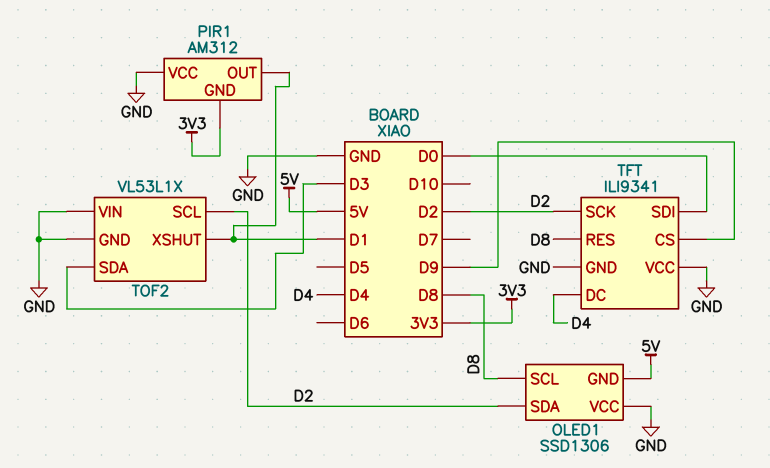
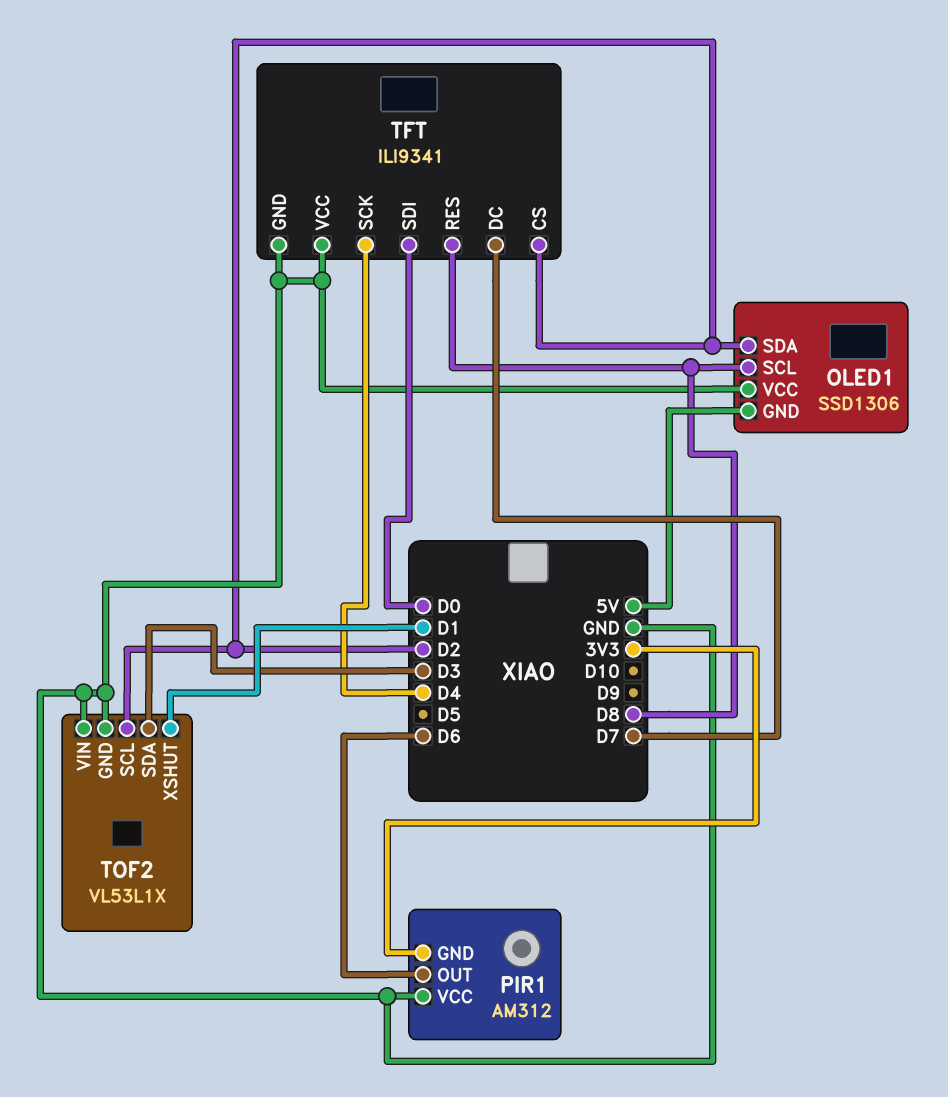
PIR1 pin OUT: D1 -> D6
TFT pin CS: D9 -> D2
TFT pin DC: D4 -> D7
TFT pin SCK: D2 -> D4

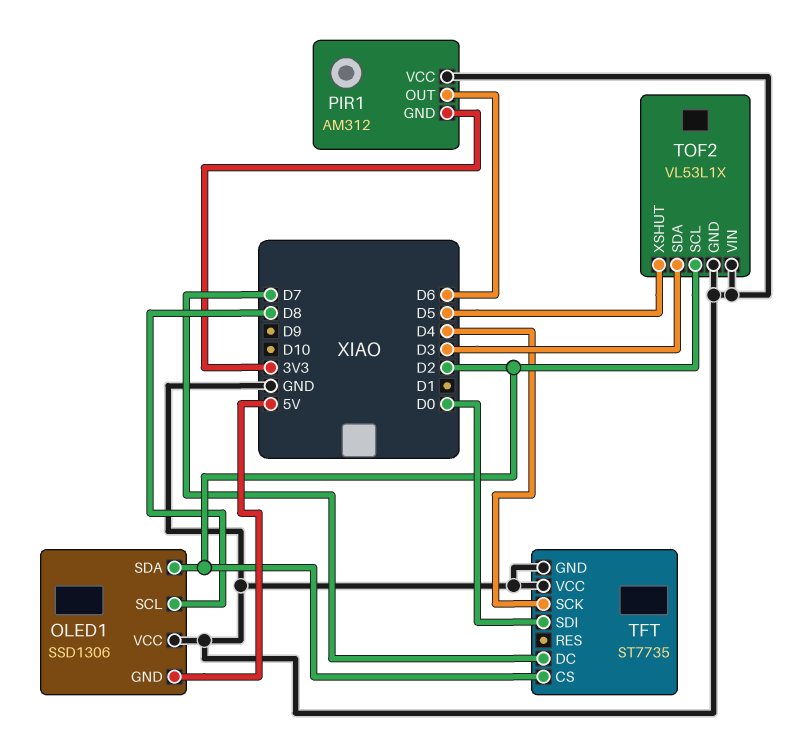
TFT: ILI9341 -> ST7735
TFT pin RES: D8 -> none
TOF2 pin XSHUT: D1 -> D5

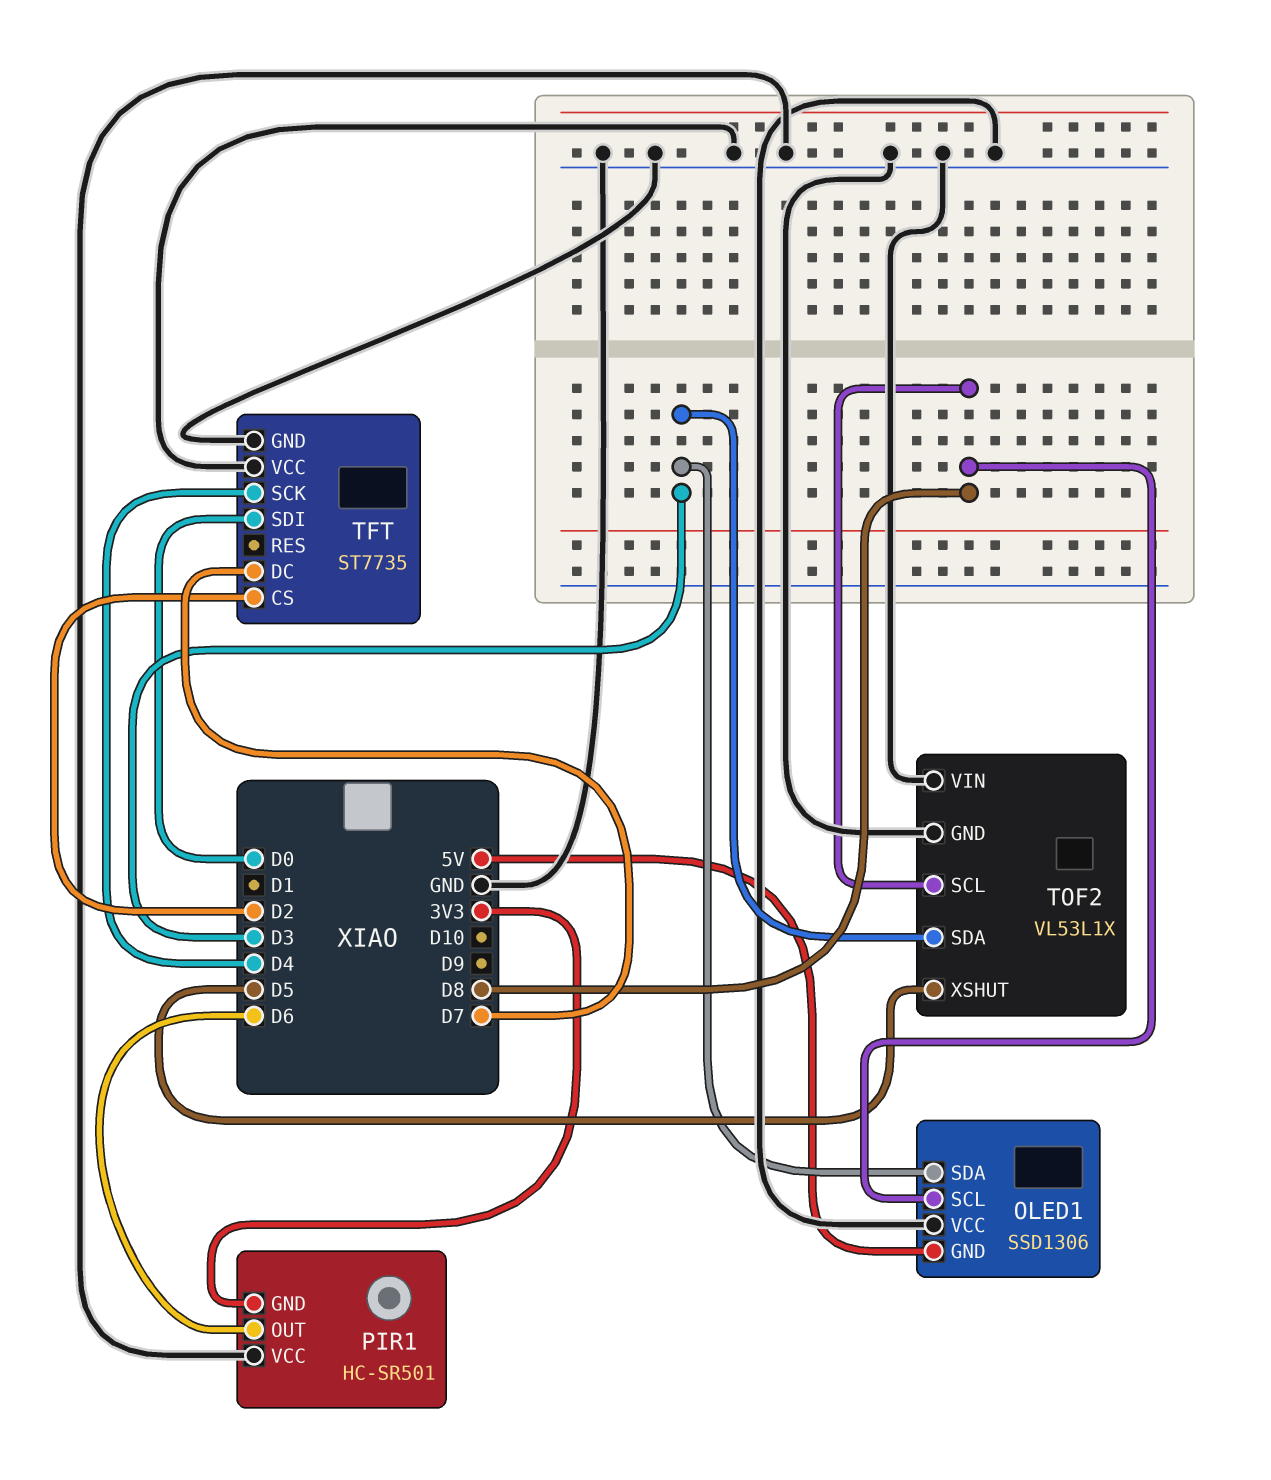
OLED1 pin SDA: D2 -> D3
PIR1: AM312 -> HC-SR501
TOF2 pin SCL: D2 -> D8

